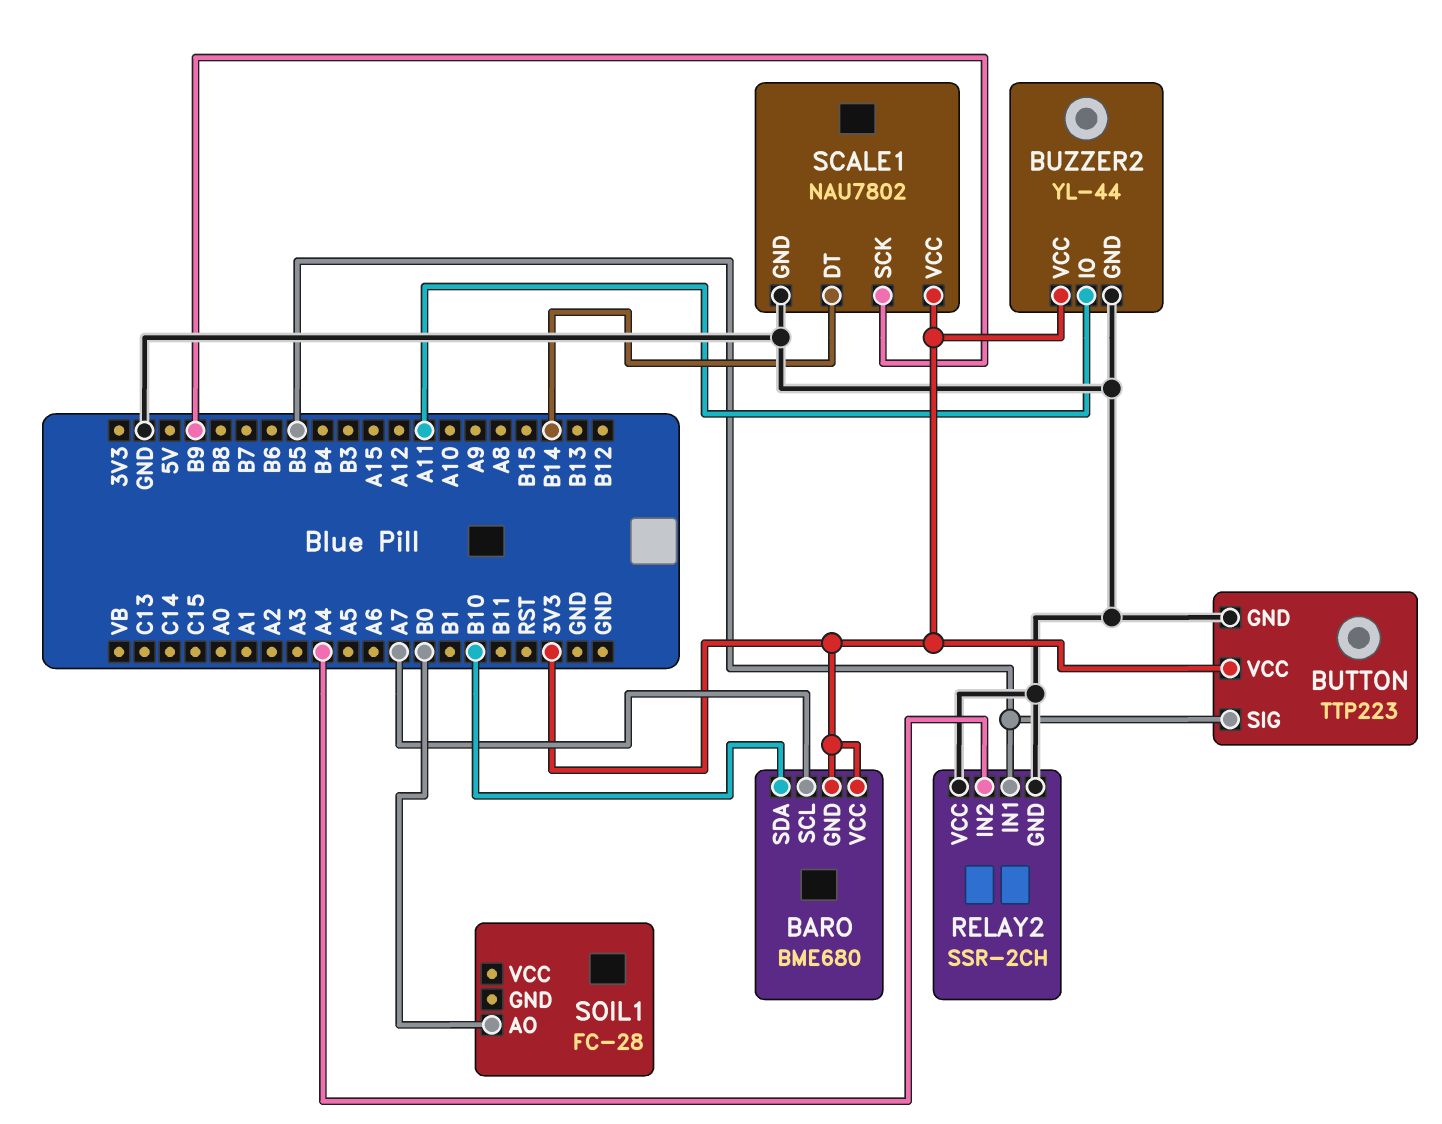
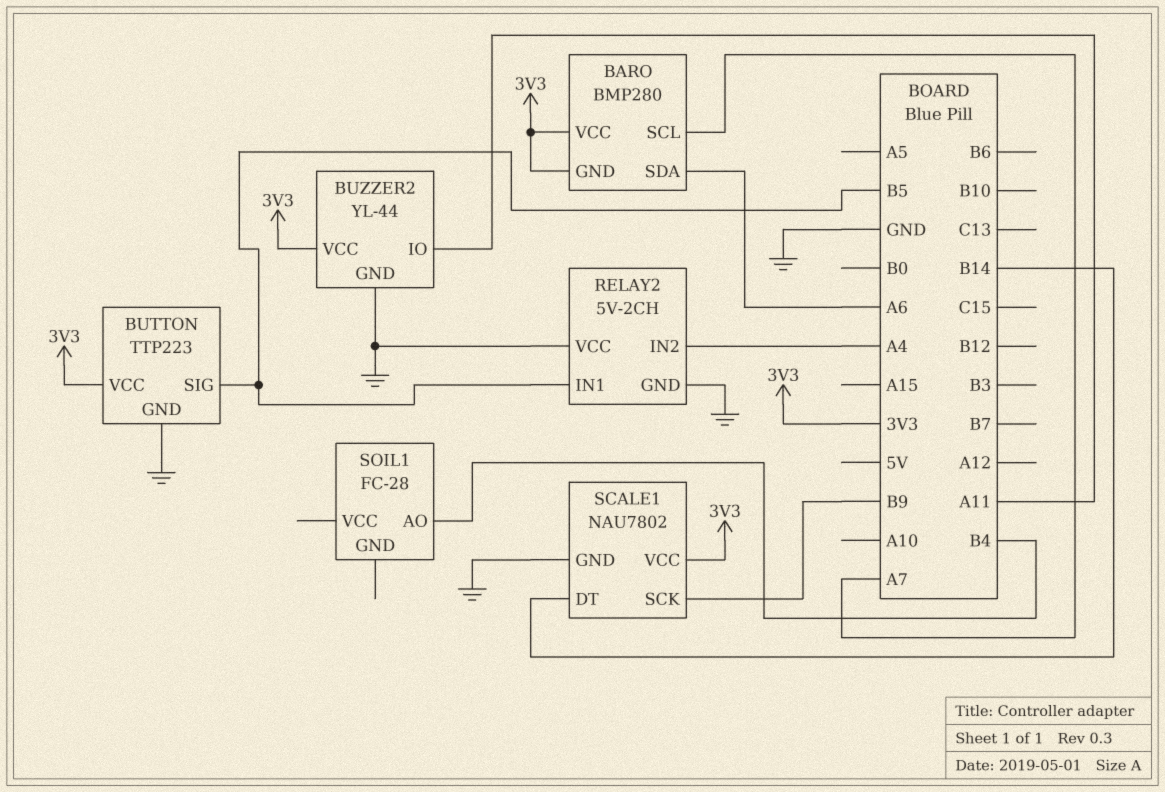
BARO: BME680 -> BMP280
BARO pin SDA: B10 -> A6
RELAY2: SSR-2CH -> 5V-2CH
SOIL1 pin AO: B0 -> B4

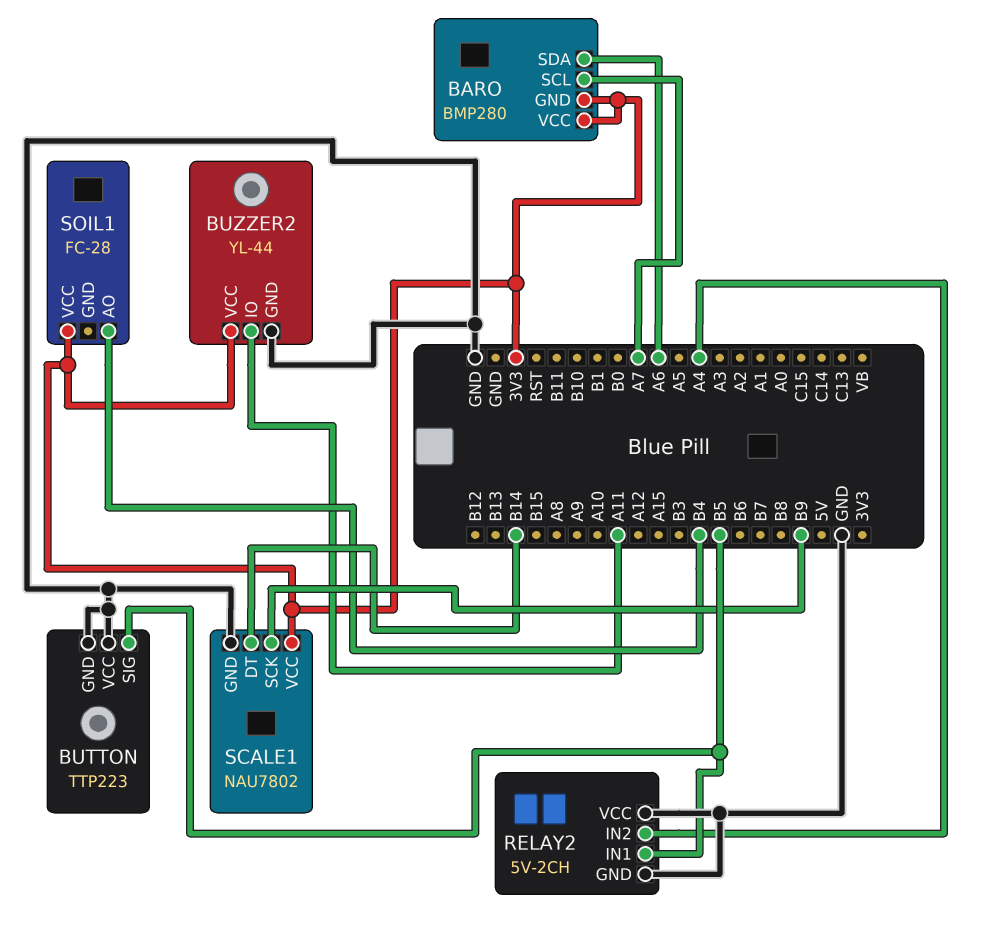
BUTTON pin VCC: 3V3 -> GND
SOIL1 pin VCC: none -> 3V3

